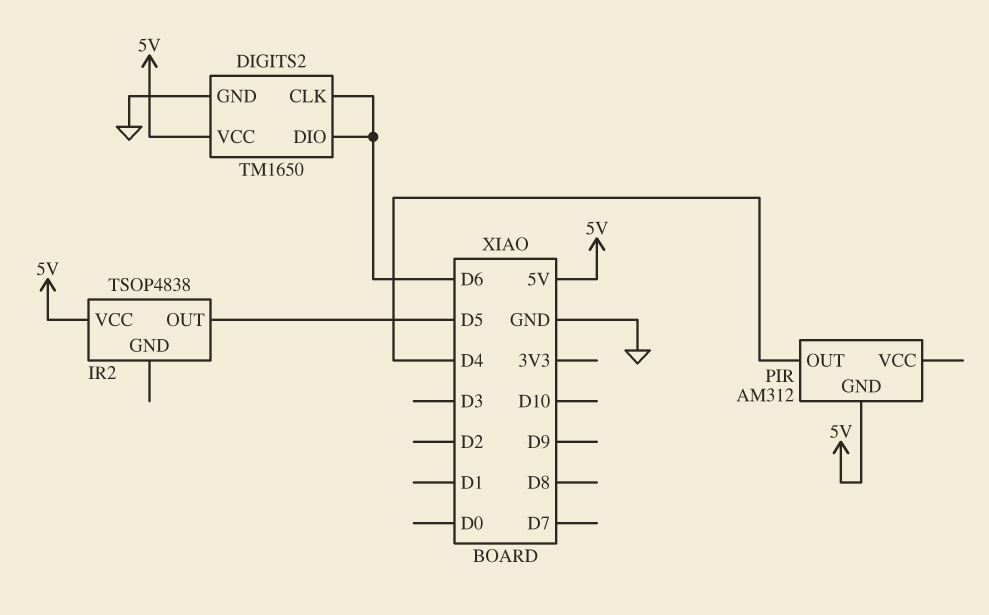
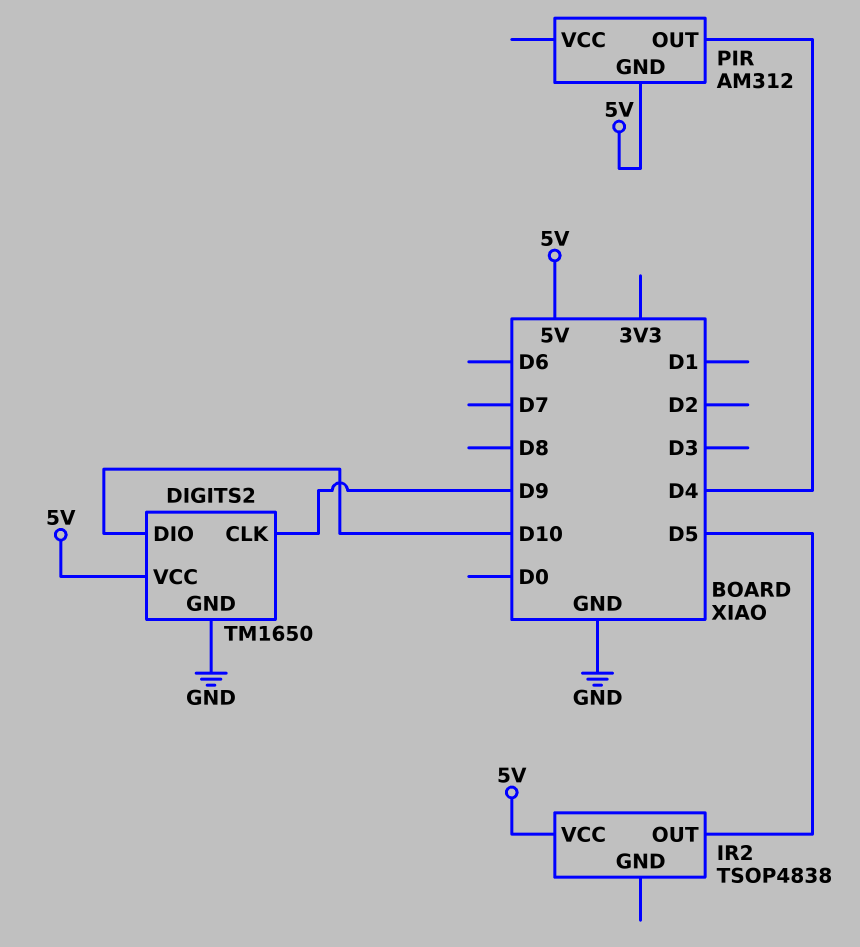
DIGITS2 pin CLK: D6 -> D9
DIGITS2 pin DIO: D6 -> D10

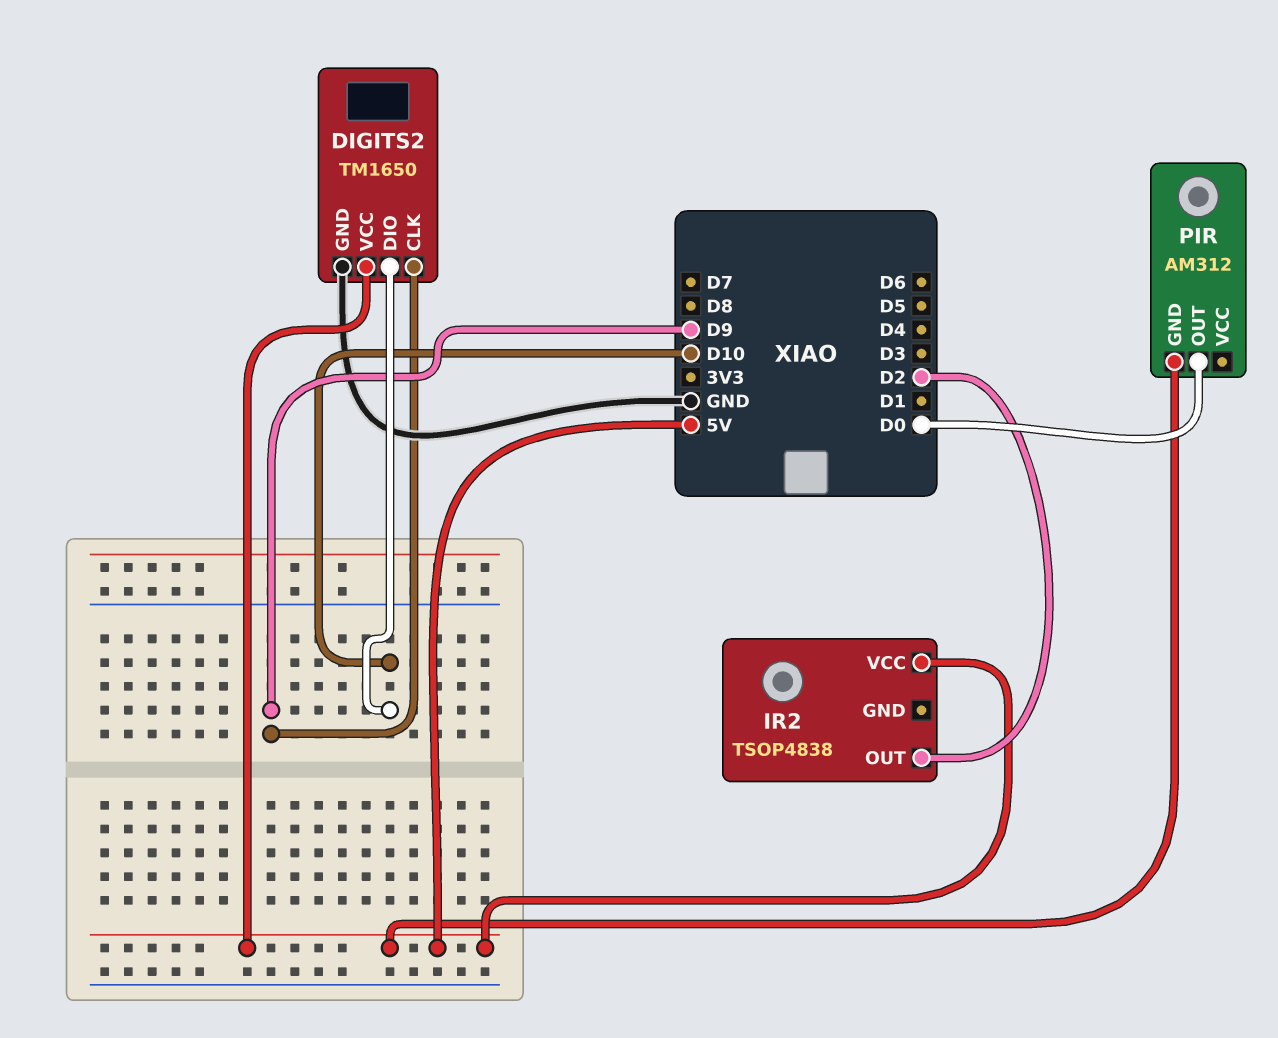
IR2 pin OUT: D5 -> D2
PIR pin OUT: D4 -> D0

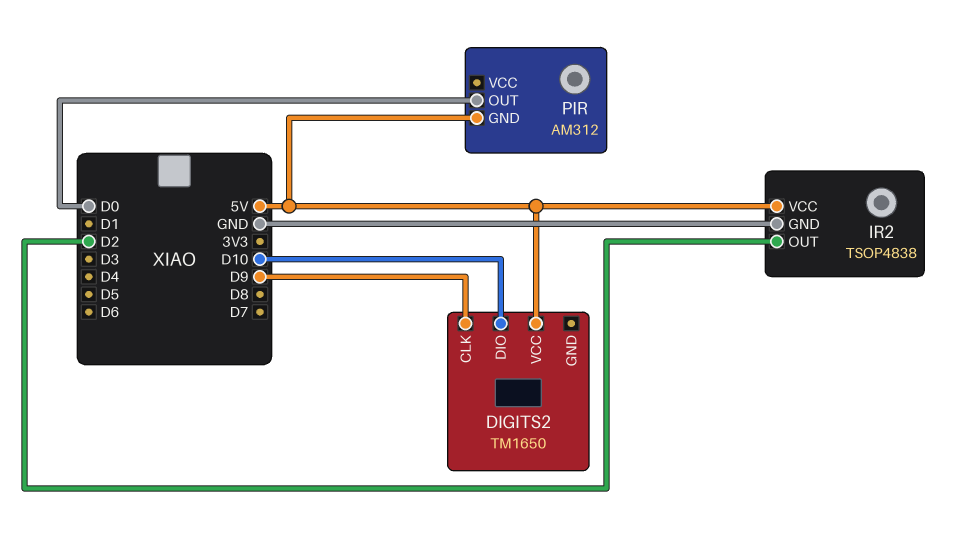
DIGITS2 pin GND: GND -> none
IR2 pin GND: none -> GND

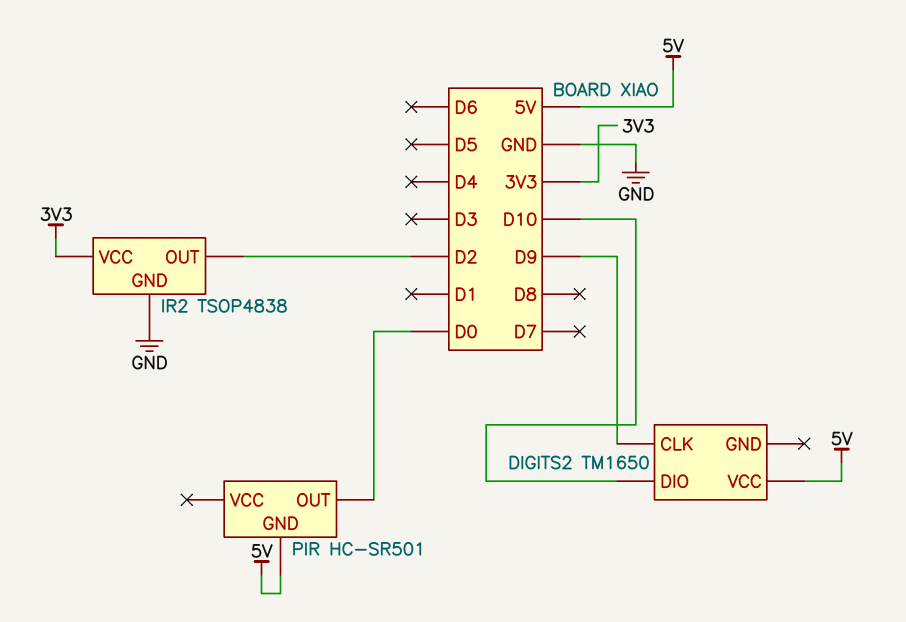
IR2 pin VCC: 5V -> 3V3
PIR: AM312 -> HC-SR501

